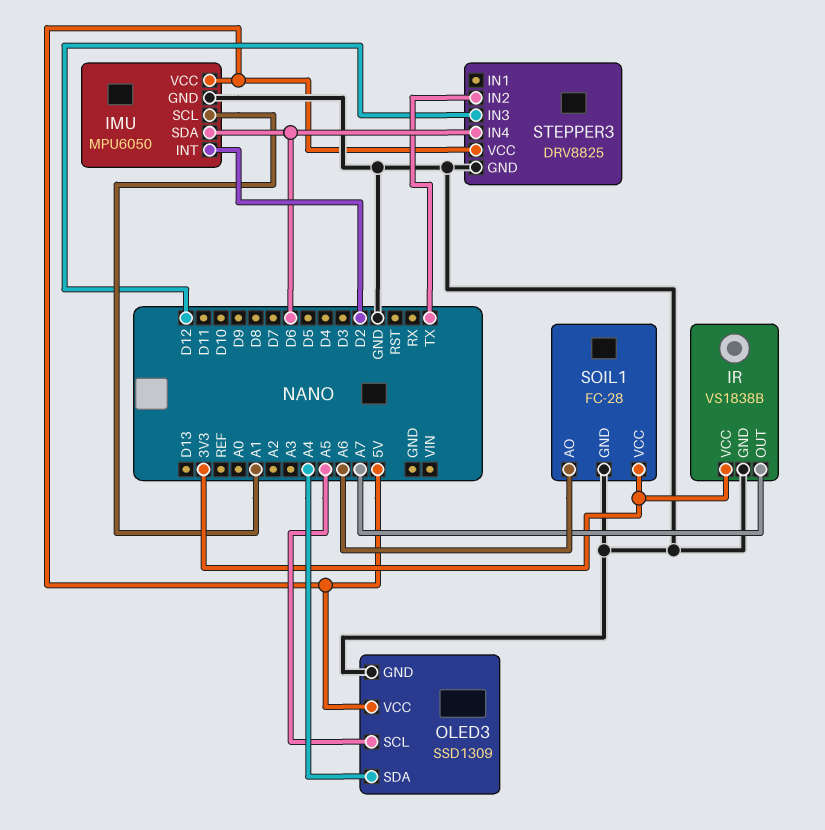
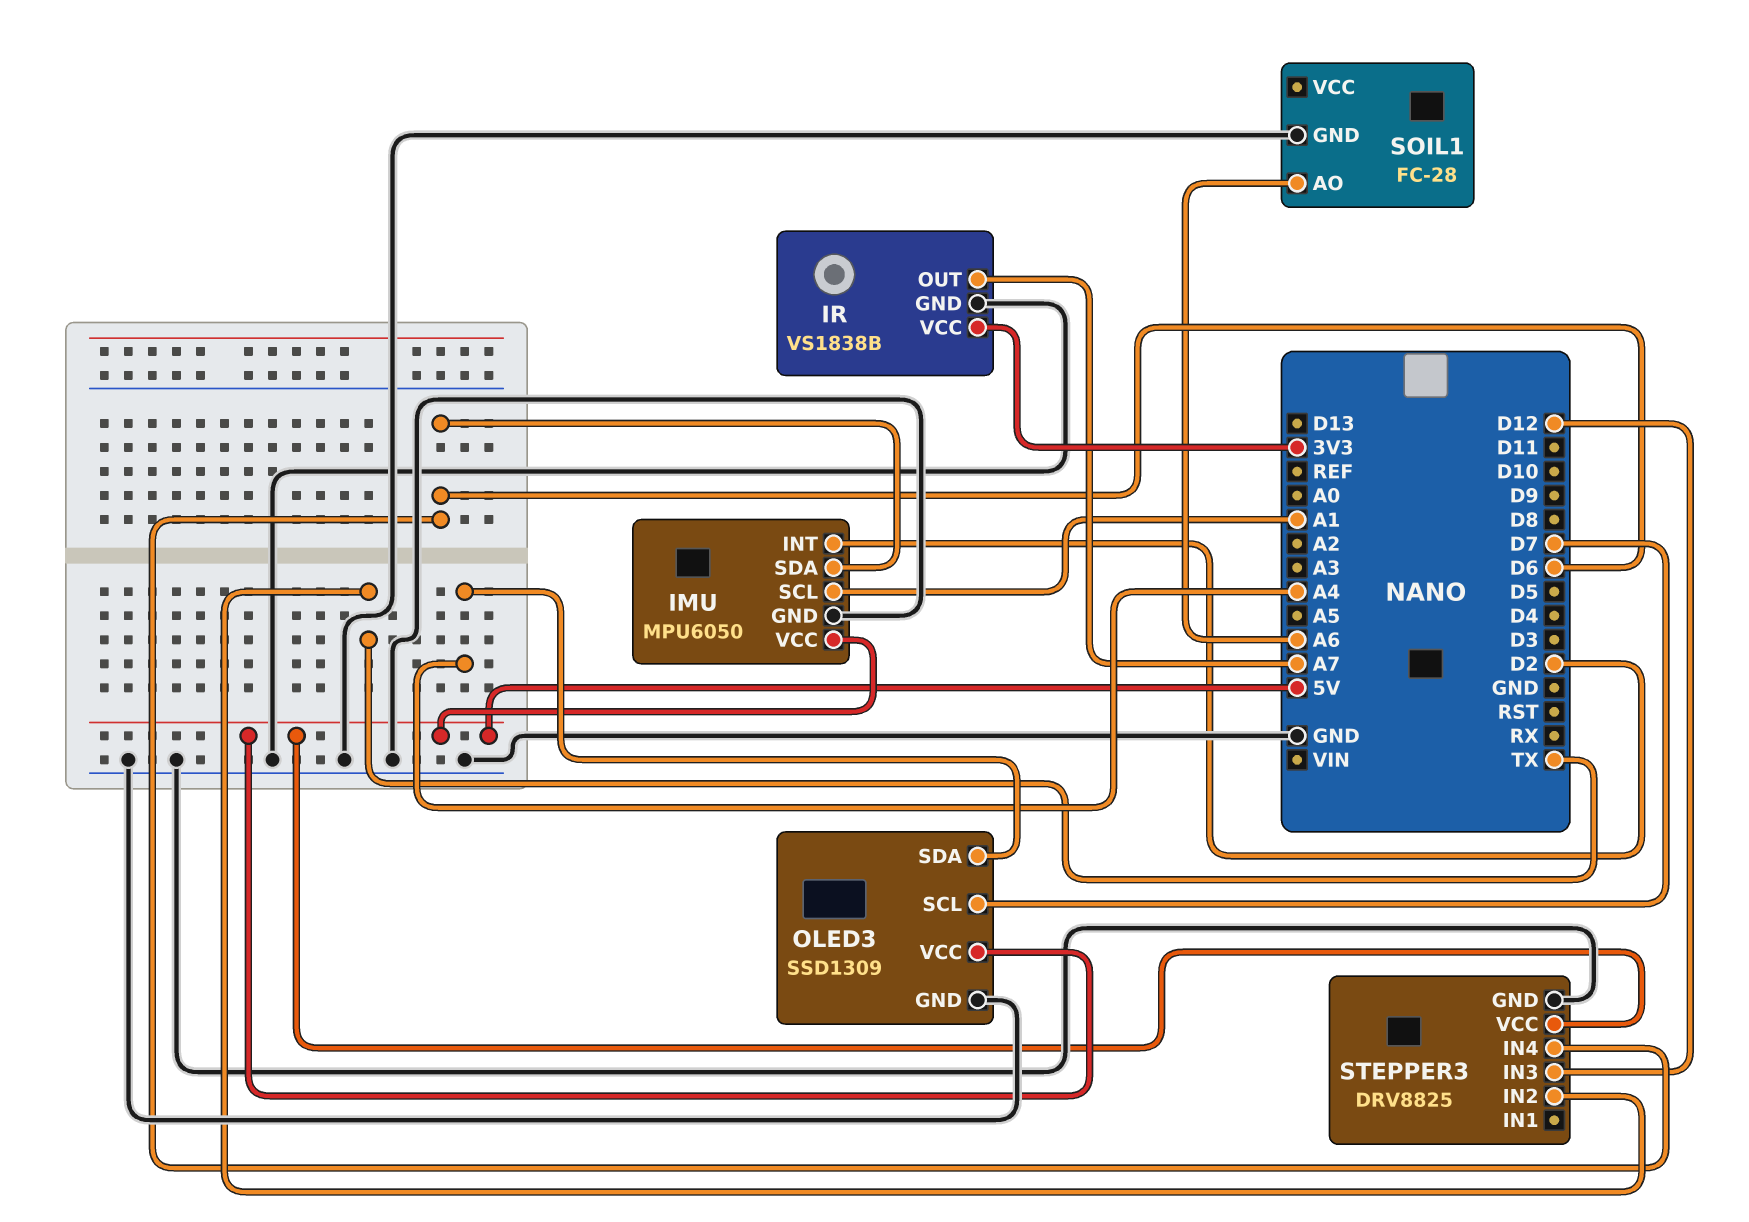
OLED3 pin SCL: A5 -> D7
SOIL1 pin VCC: 3V3 -> none

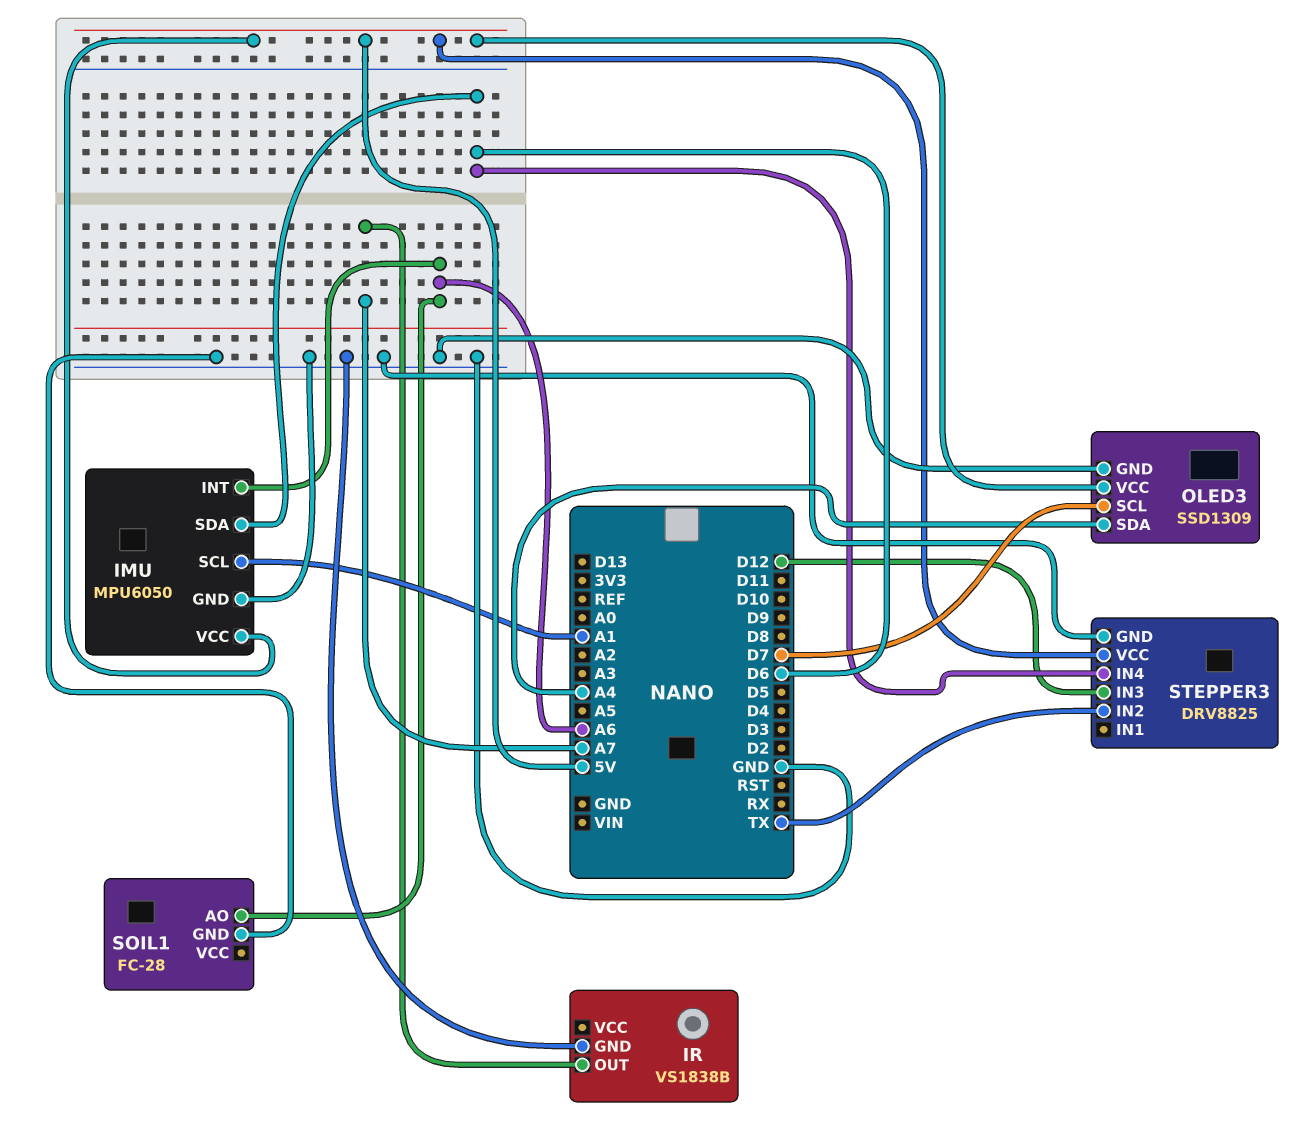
IMU pin INT: D2 -> A6
IR pin VCC: 3V3 -> none

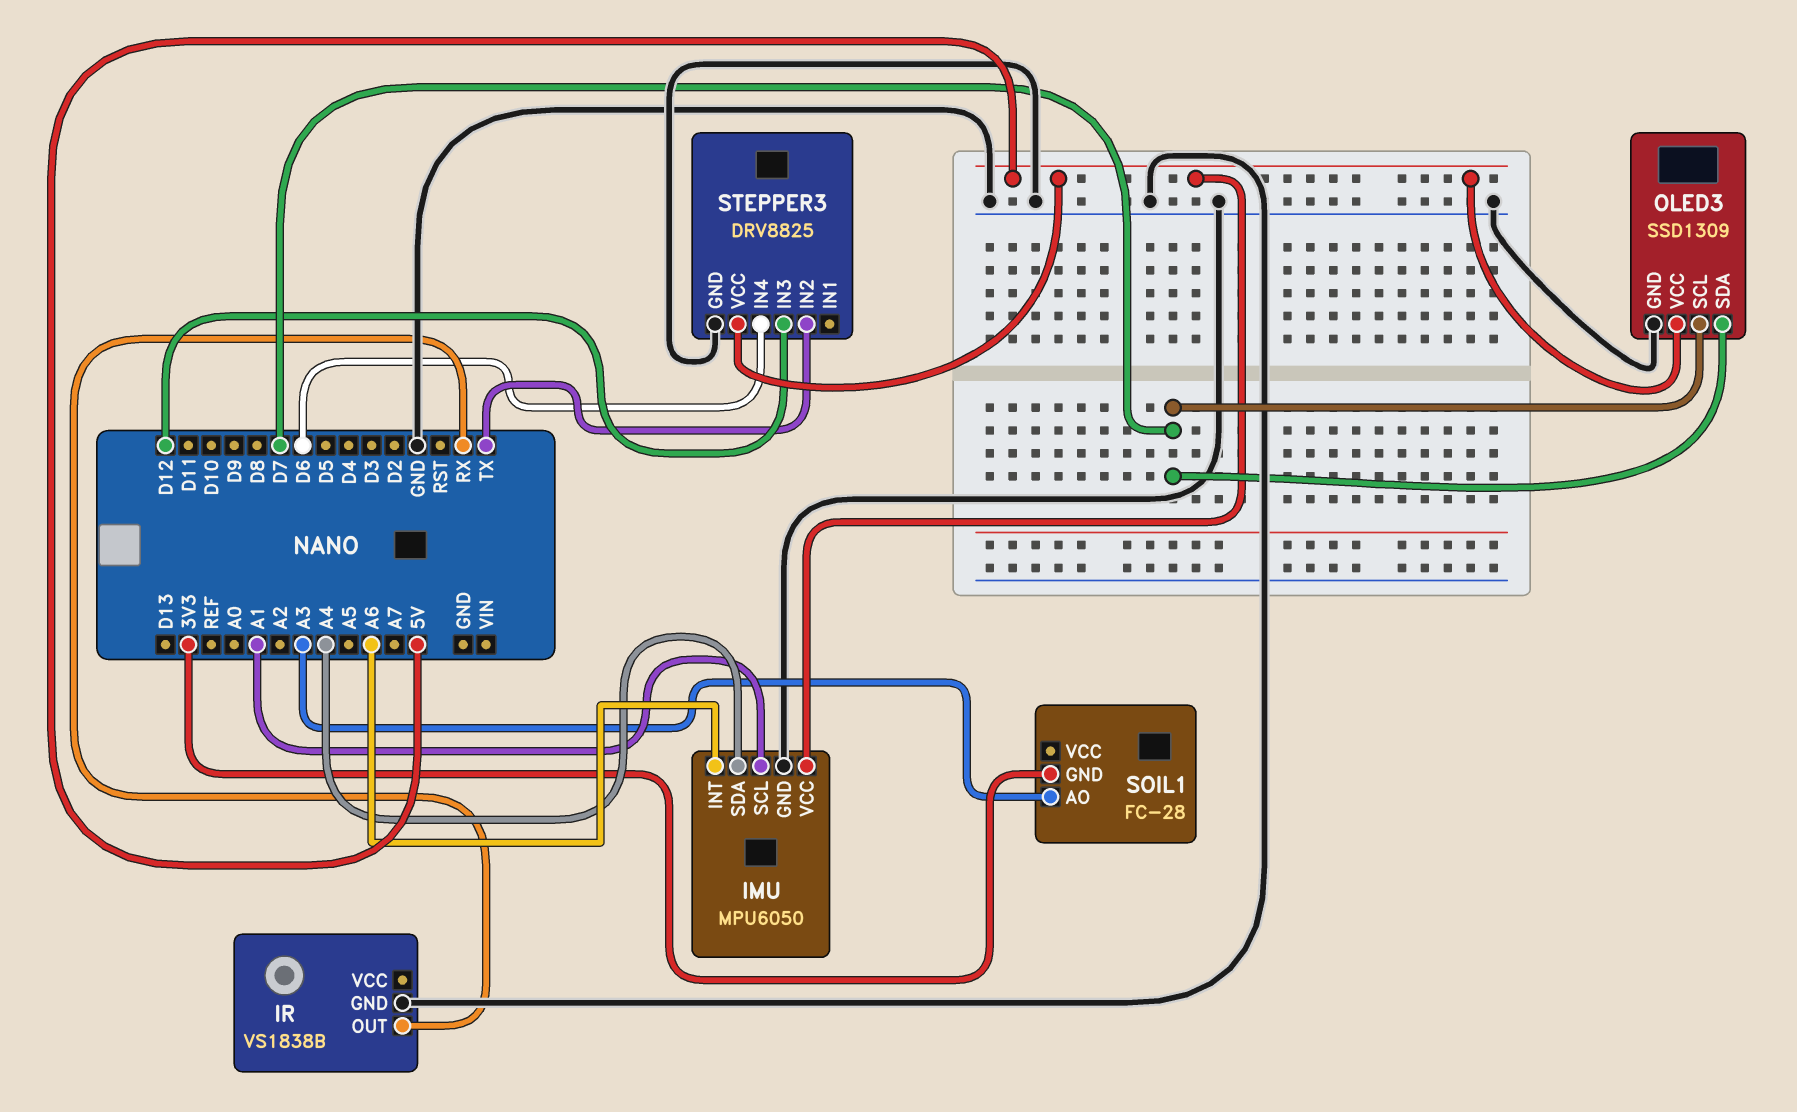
IMU pin SDA: D6 -> A4
IR pin OUT: A7 -> RX
OLED3 pin SDA: A4 -> D7
SOIL1 pin AO: A6 -> A3
SOIL1 pin GND: GND -> 3V3

